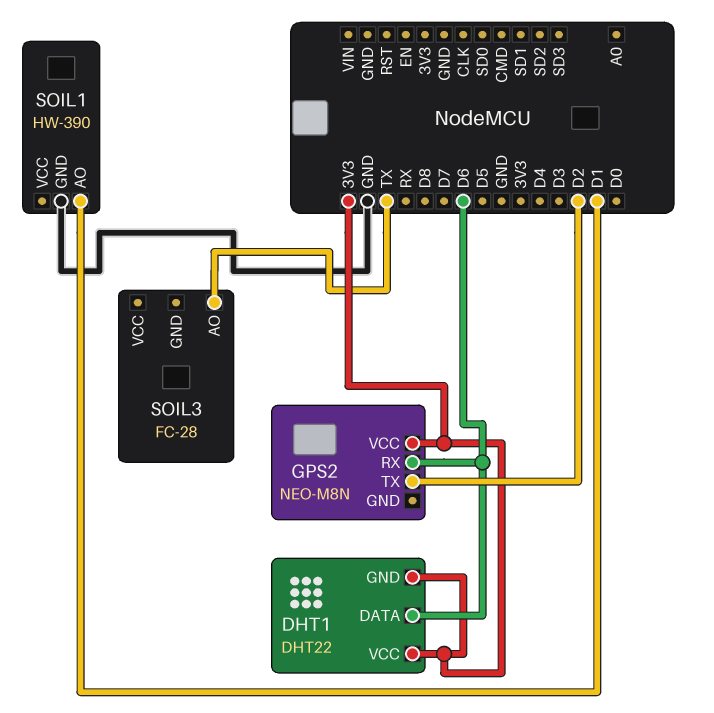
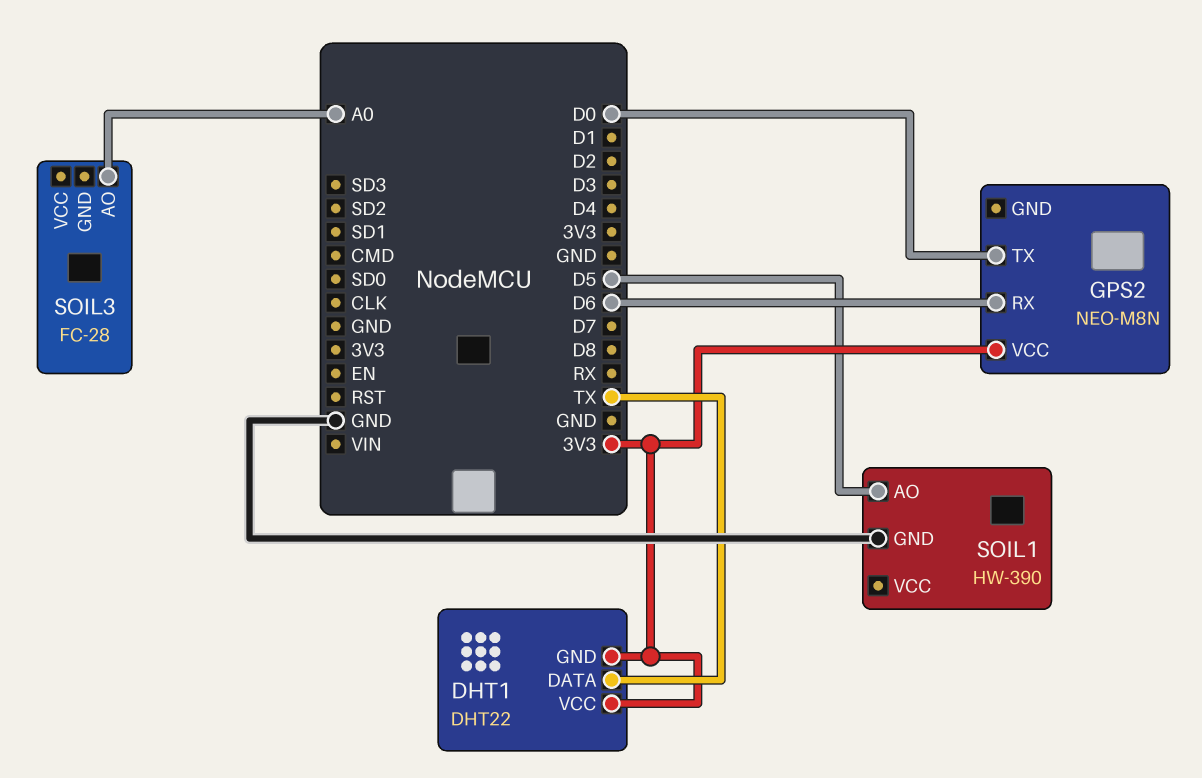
DHT1 pin DATA: D6 -> TX
GPS2 pin TX: D2 -> D0
SOIL1 pin AO: D1 -> D5
SOIL3 pin AO: TX -> A0

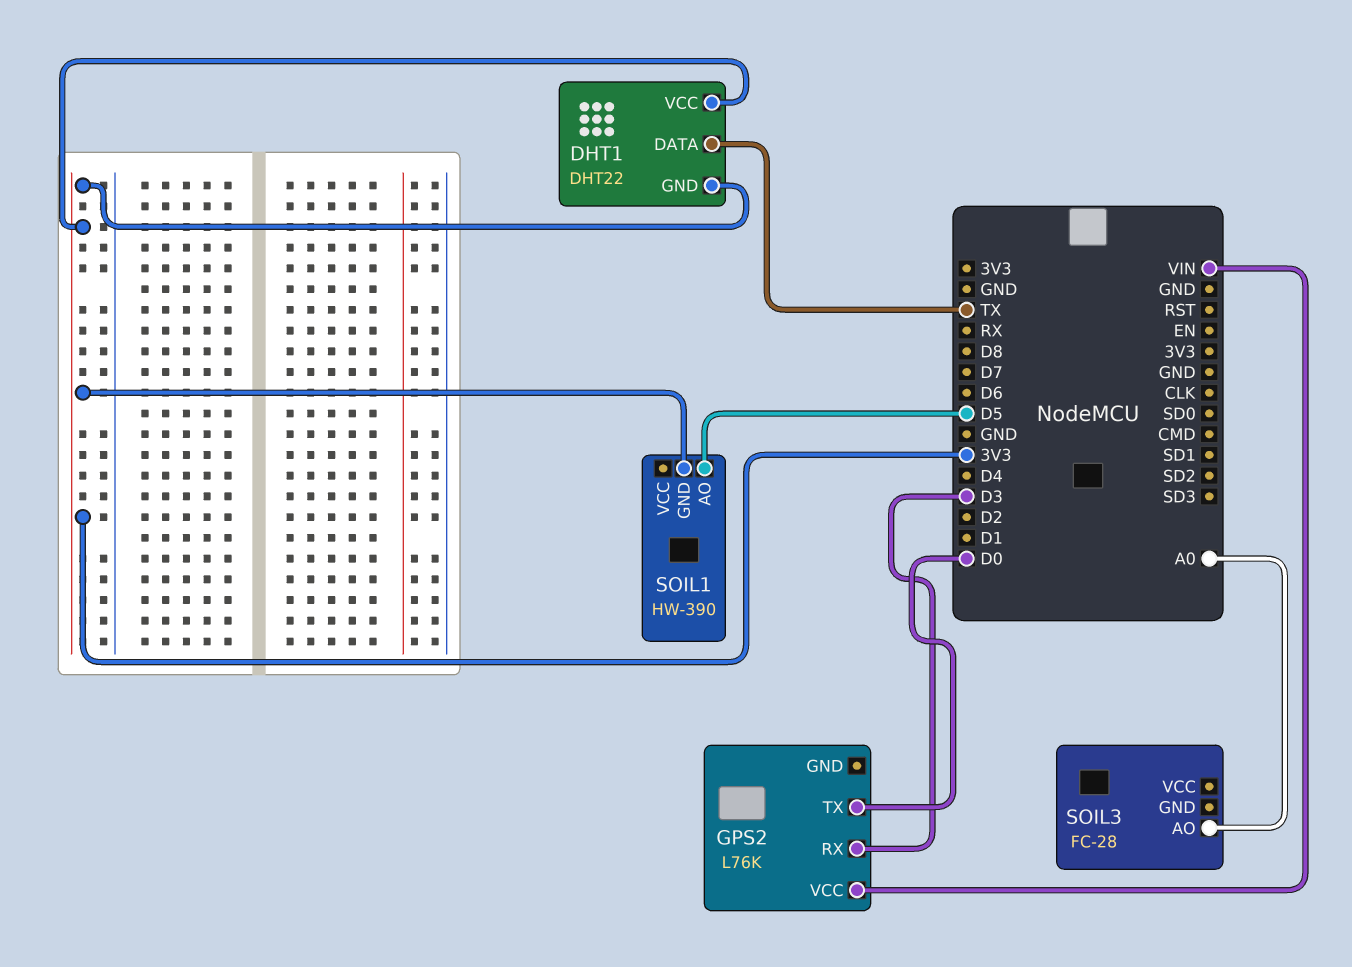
GPS2: NEO-M8N -> L76K
GPS2 pin RX: D6 -> D3
GPS2 pin VCC: 3V3 -> VIN
SOIL1 pin GND: GND -> 3V3

